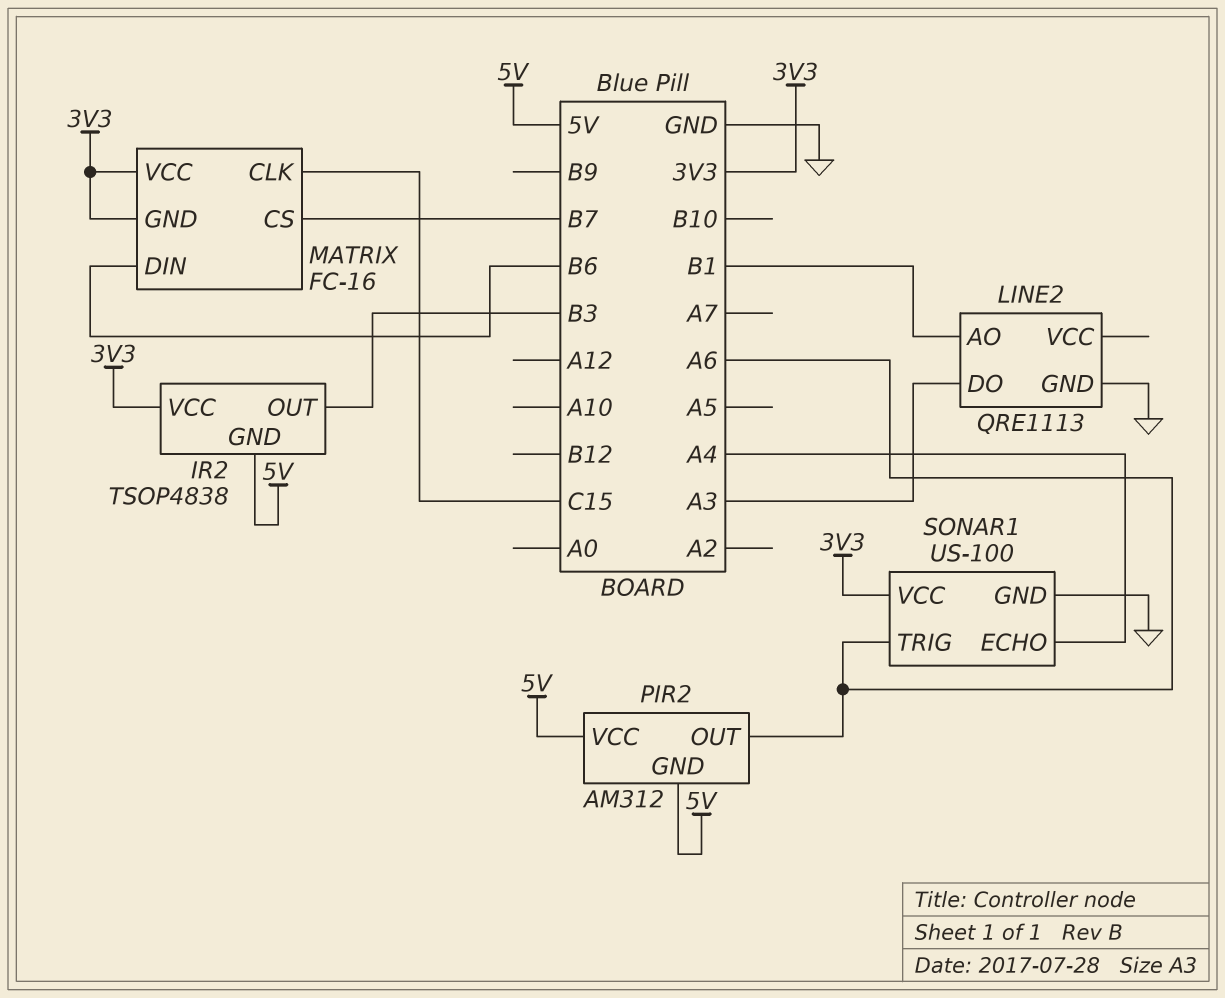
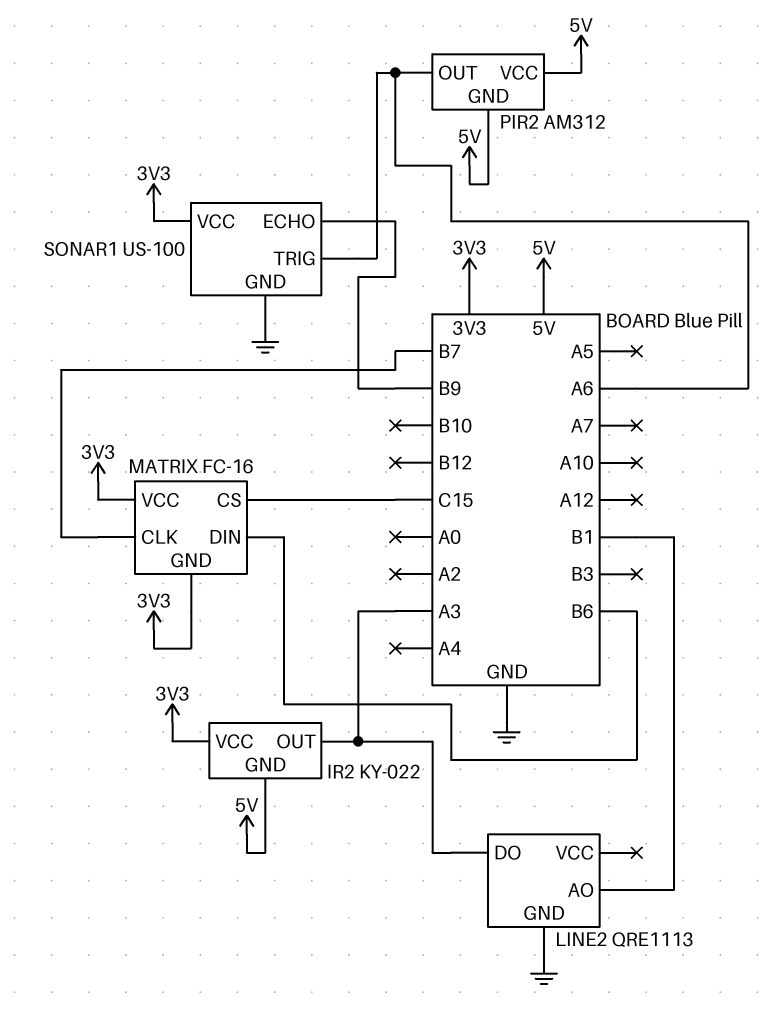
IR2: TSOP4838 -> KY-022
IR2 pin OUT: B3 -> A3
MATRIX pin CLK: C15 -> B7
MATRIX pin CS: B7 -> C15
SONAR1 pin ECHO: A4 -> B9

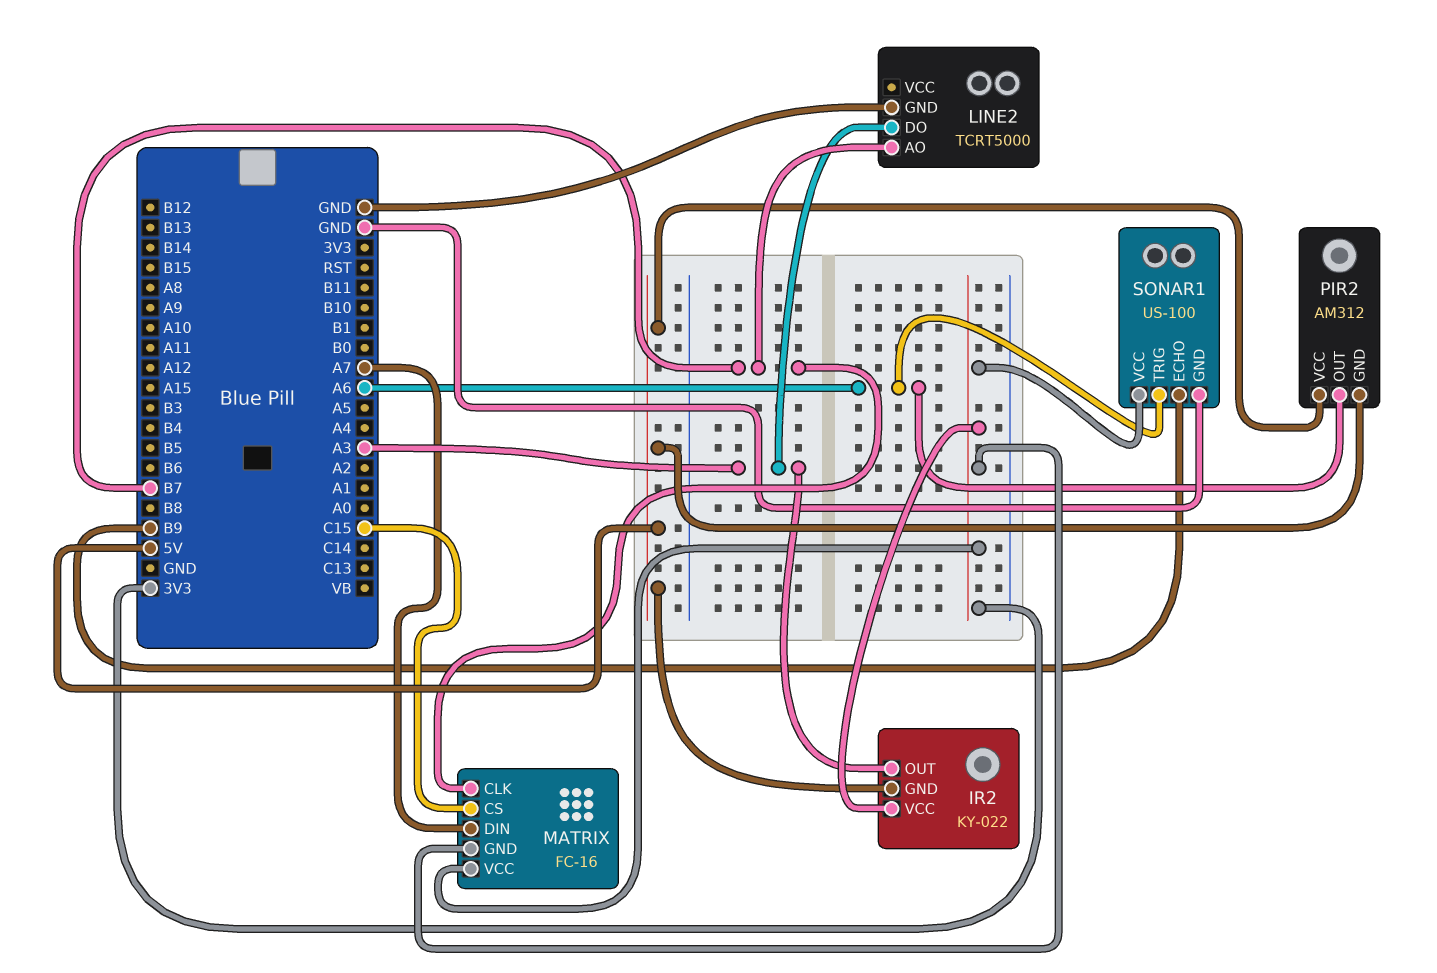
LINE2: QRE1113 -> TCRT5000
LINE2 pin AO: B1 -> B7
MATRIX pin DIN: B6 -> A7

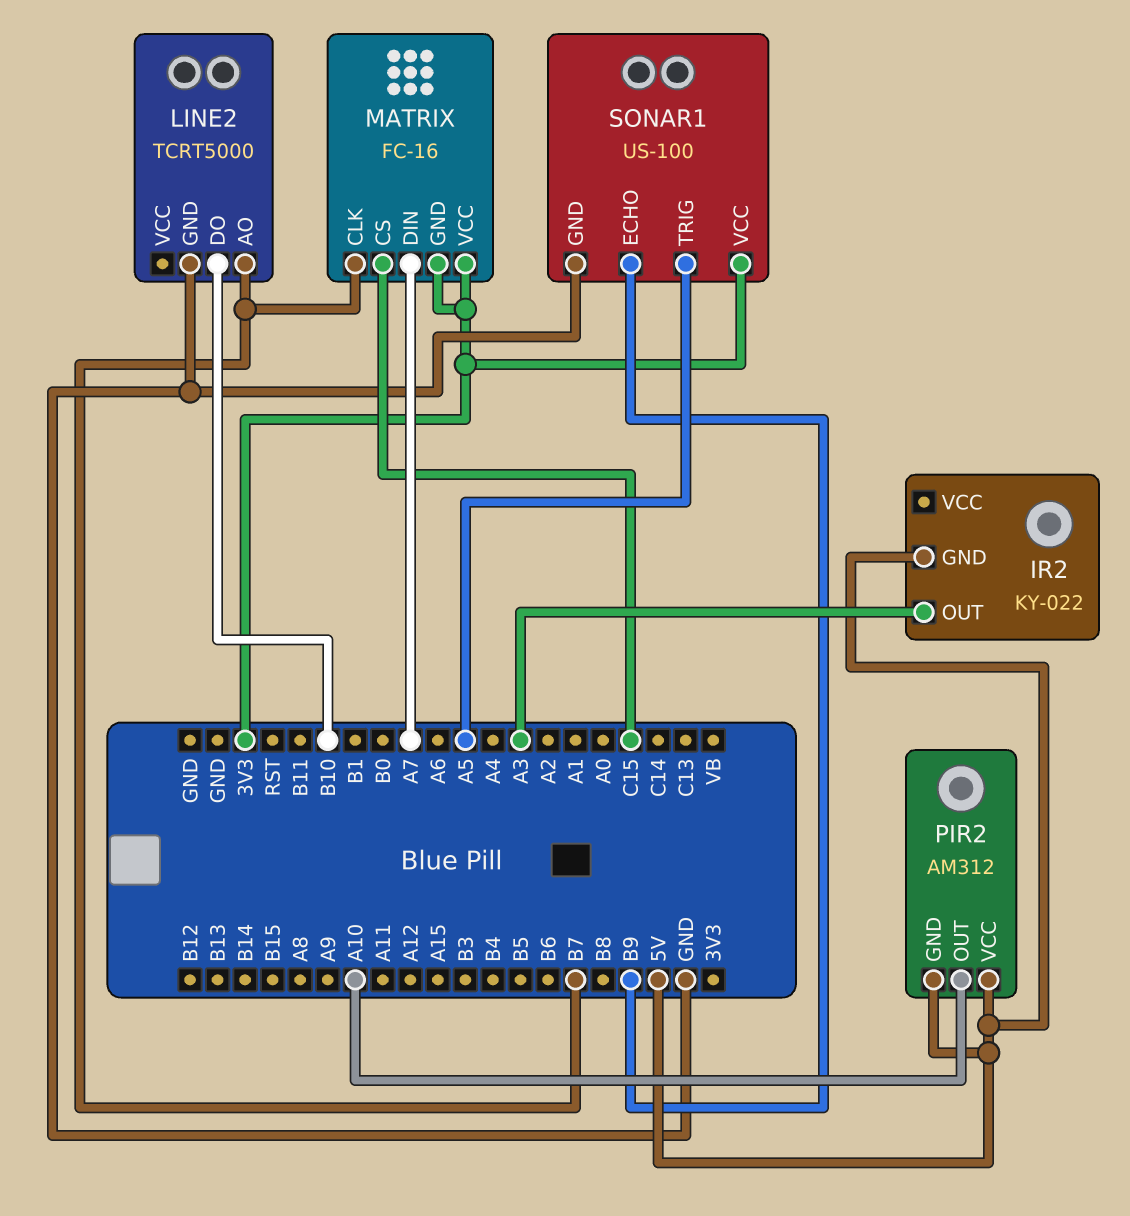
IR2 pin VCC: 3V3 -> none
LINE2 pin DO: A3 -> B10
PIR2 pin OUT: A6 -> A10
SONAR1 pin TRIG: A6 -> A5

